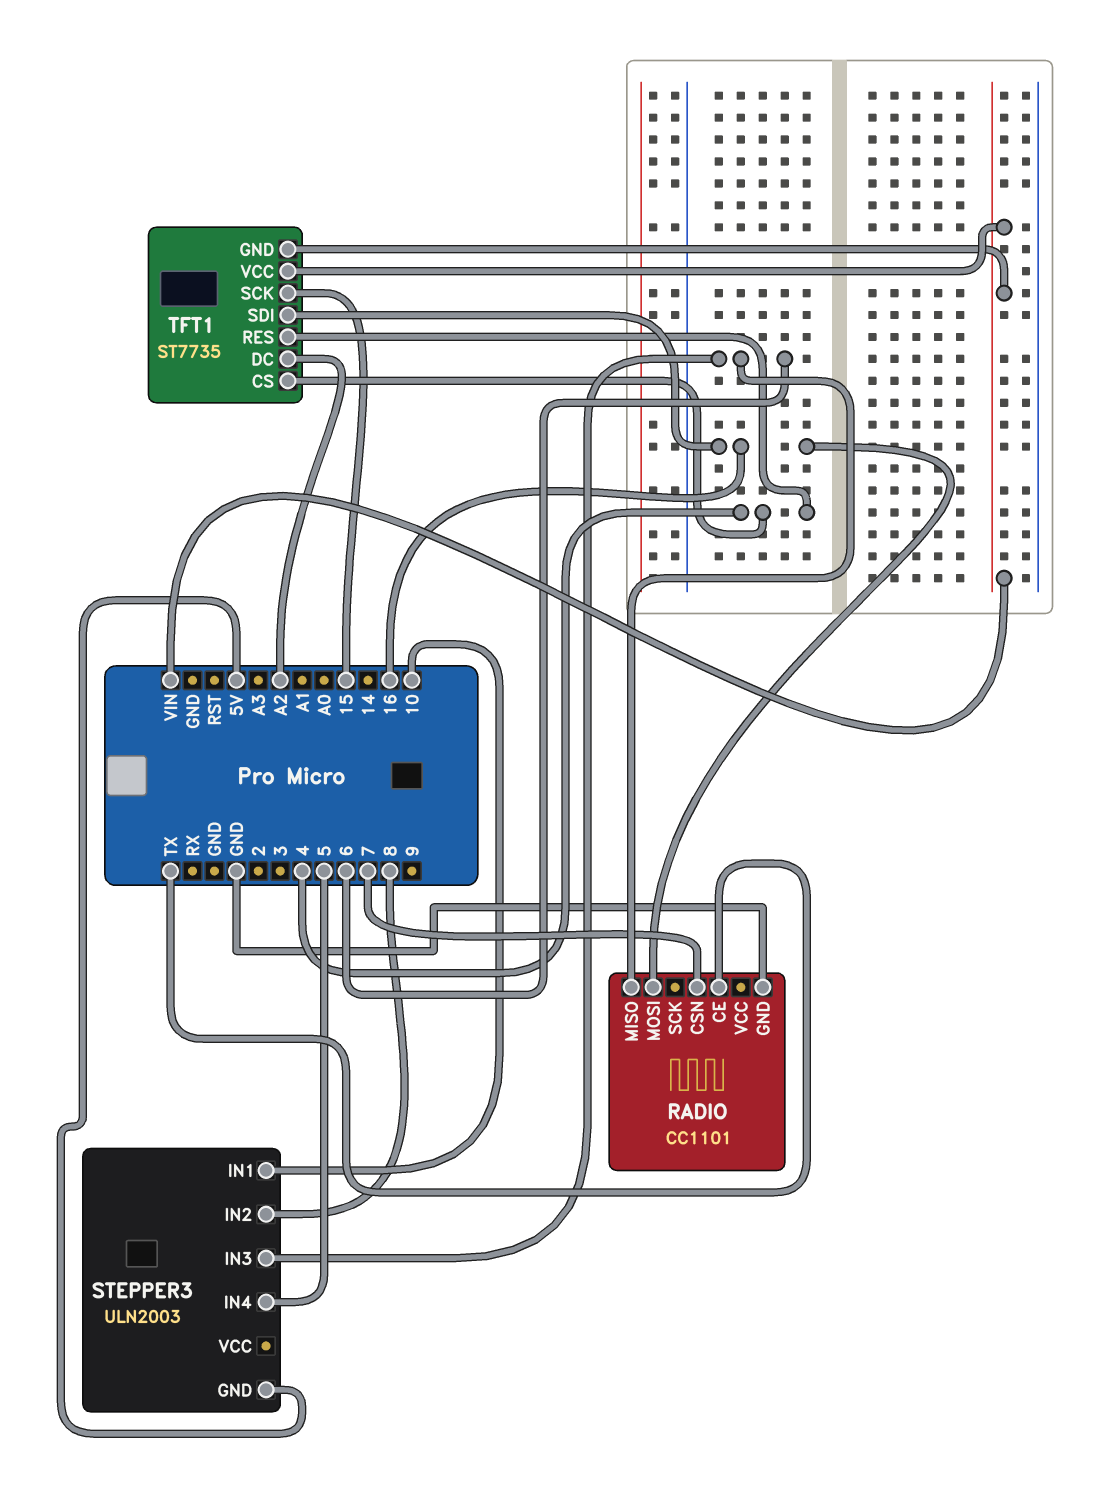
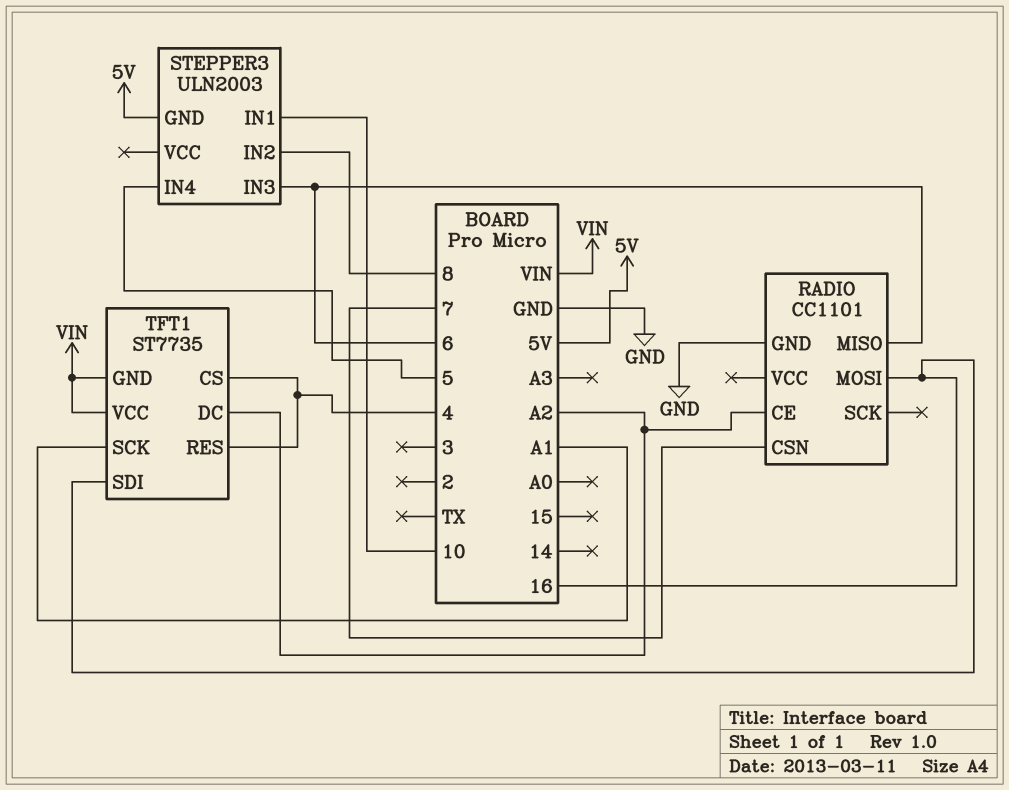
RADIO pin CE: TX -> A2
TFT1 pin SCK: 15 -> A1

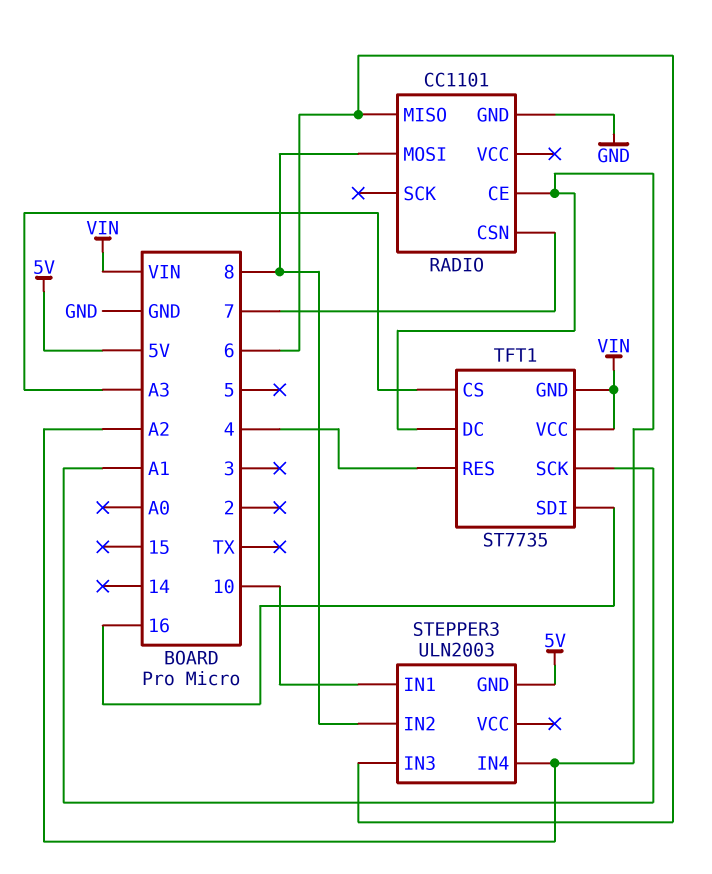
RADIO pin MOSI: 16 -> 8
STEPPER3 pin IN4: 5 -> A2
TFT1 pin CS: 4 -> A3

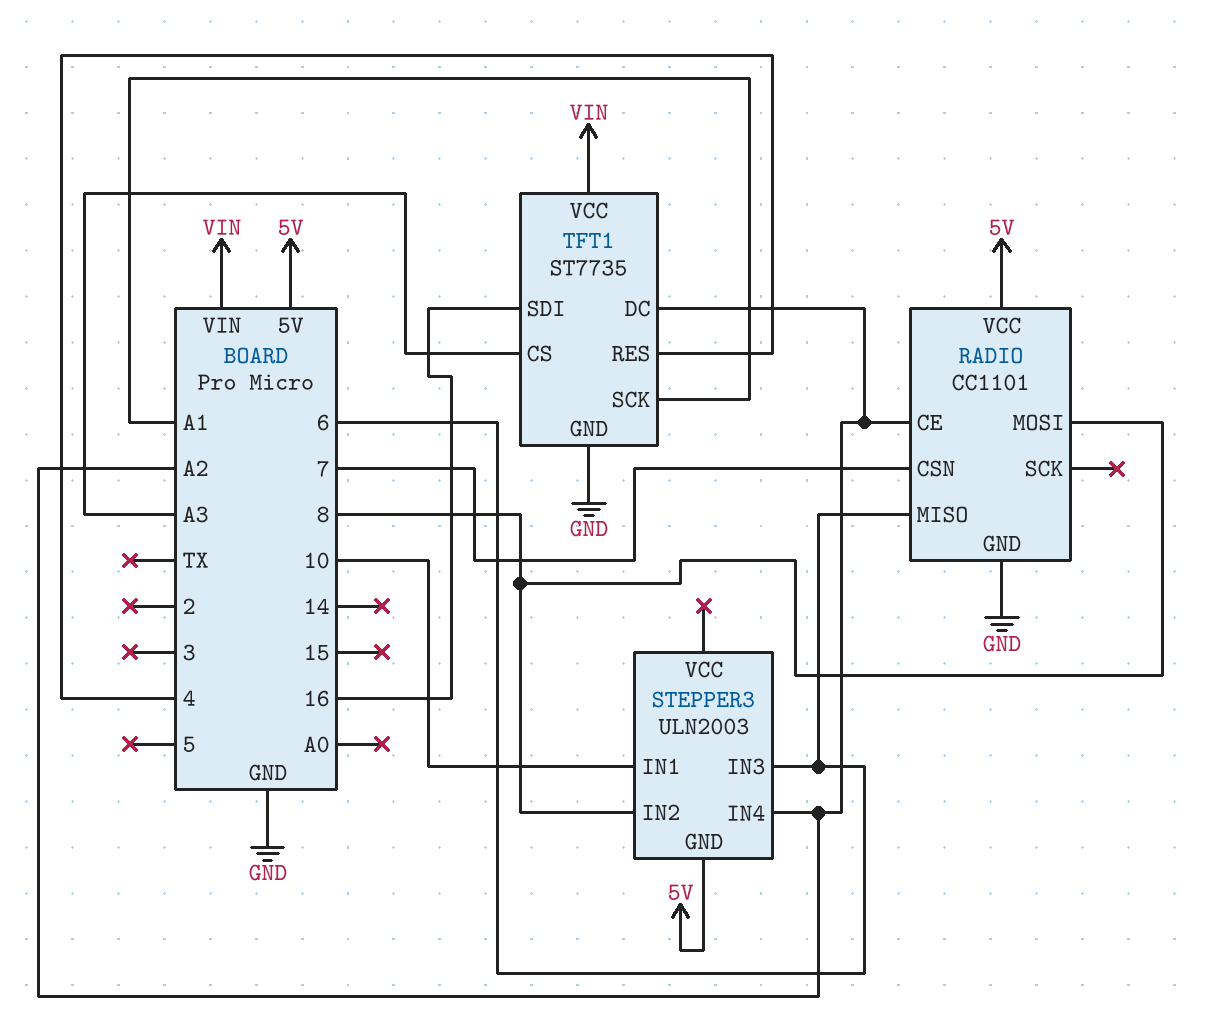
RADIO pin VCC: none -> 5V
TFT1 pin GND: VIN -> GND

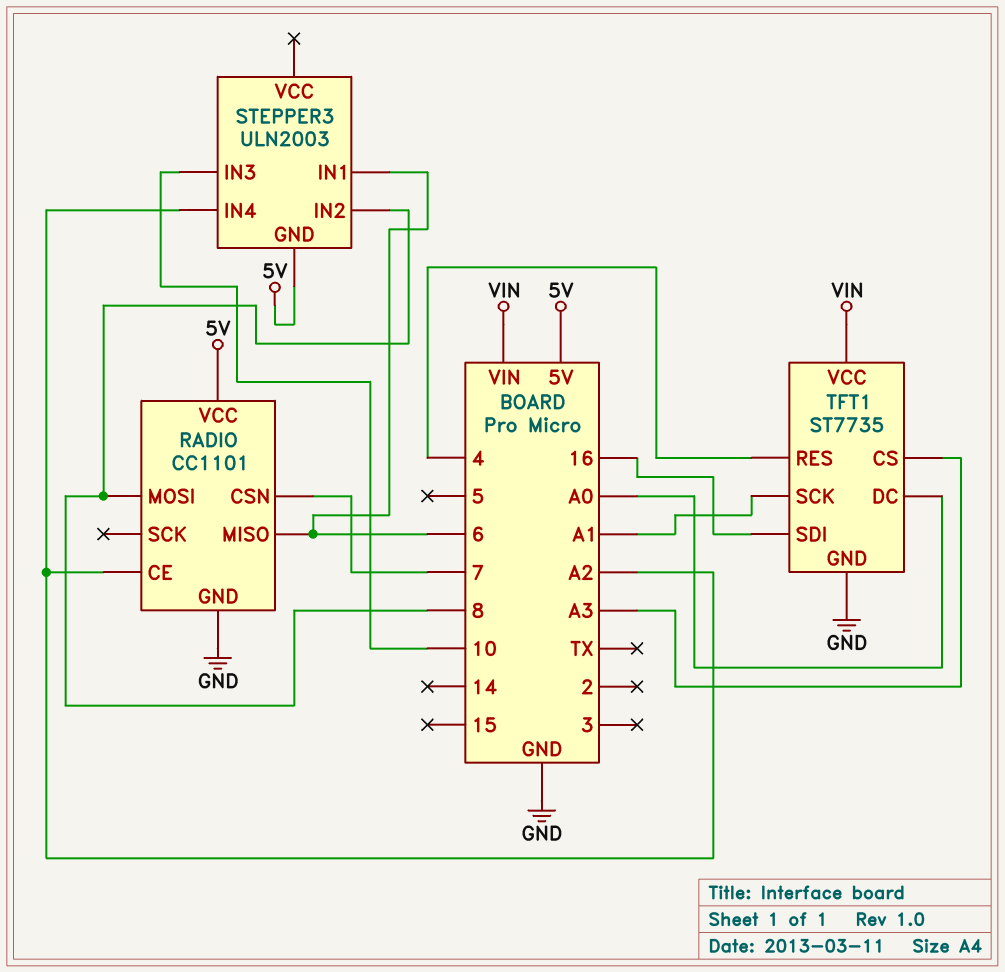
STEPPER3 pin IN1: 10 -> 6
STEPPER3 pin IN3: 6 -> 10
TFT1 pin DC: A2 -> A0

